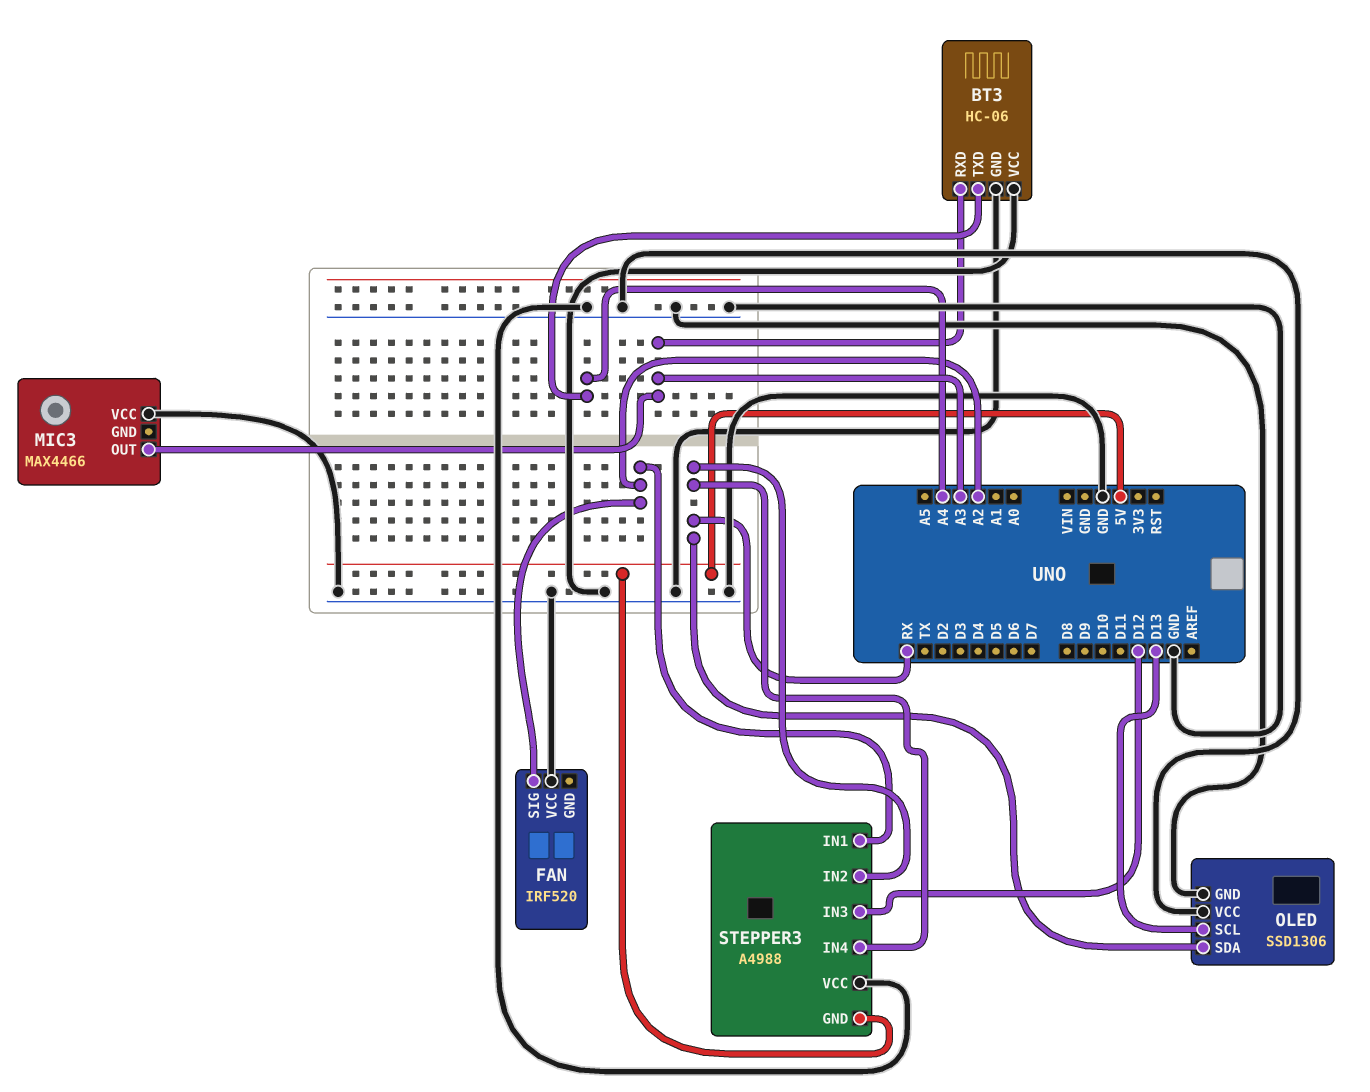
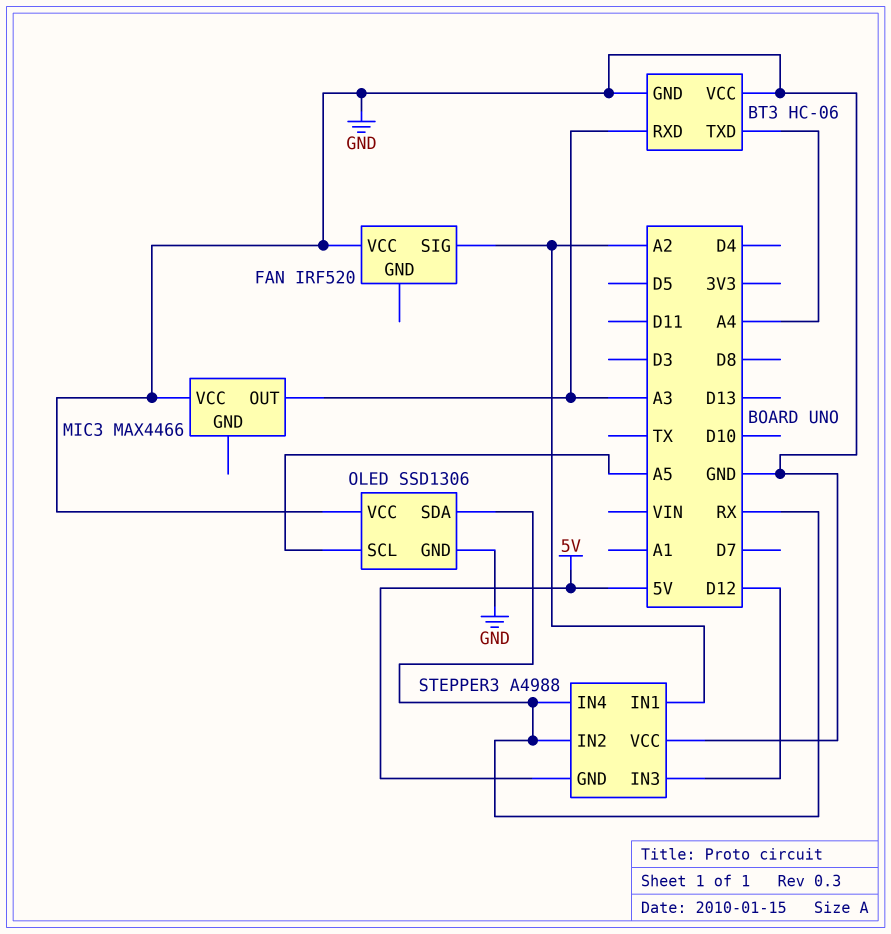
OLED pin SCL: D13 -> A5

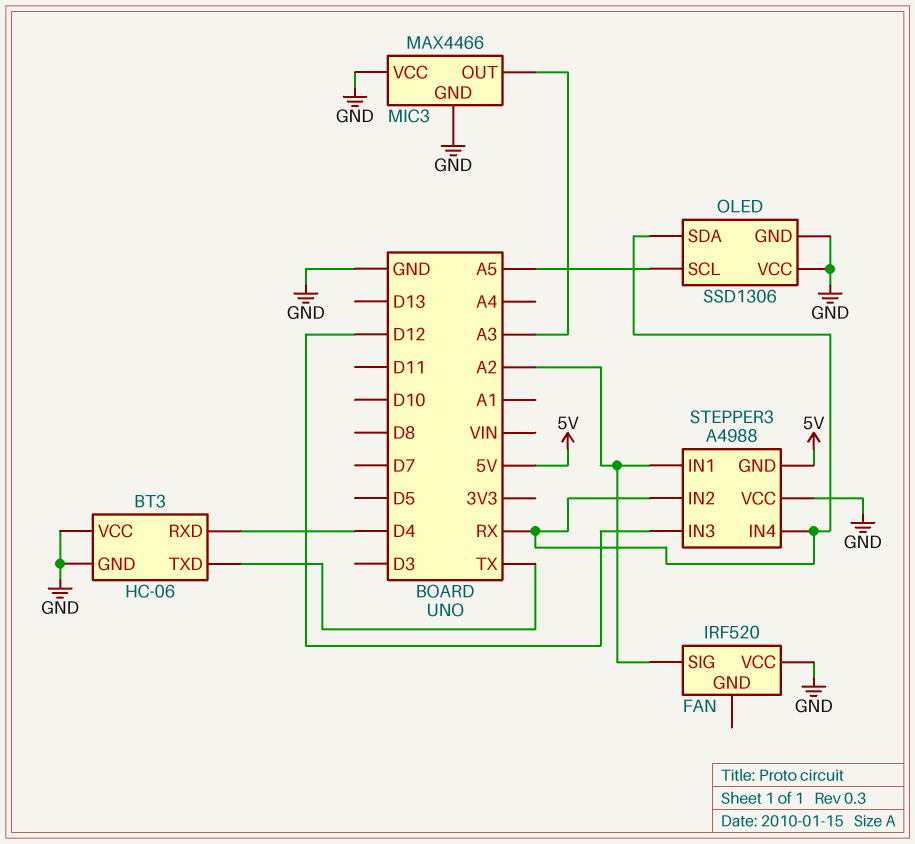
BT3 pin RXD: A3 -> D4
BT3 pin TXD: A4 -> TX
MIC3 pin GND: none -> GND

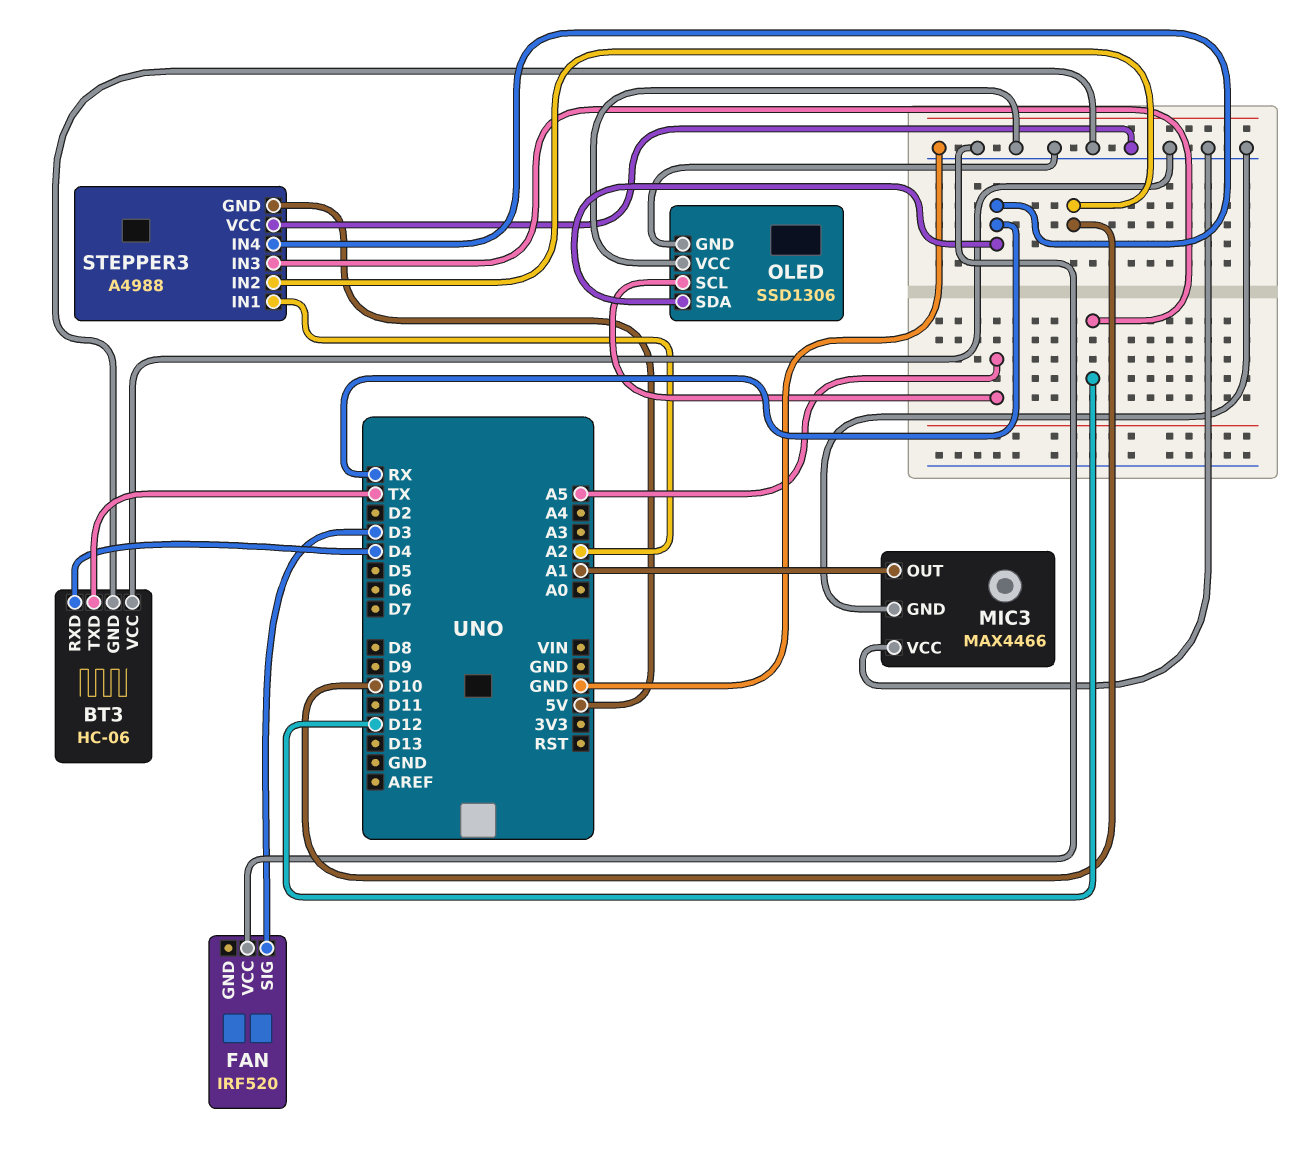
FAN pin SIG: A2 -> D3
MIC3 pin OUT: A3 -> A1
STEPPER3 pin IN2: RX -> D10

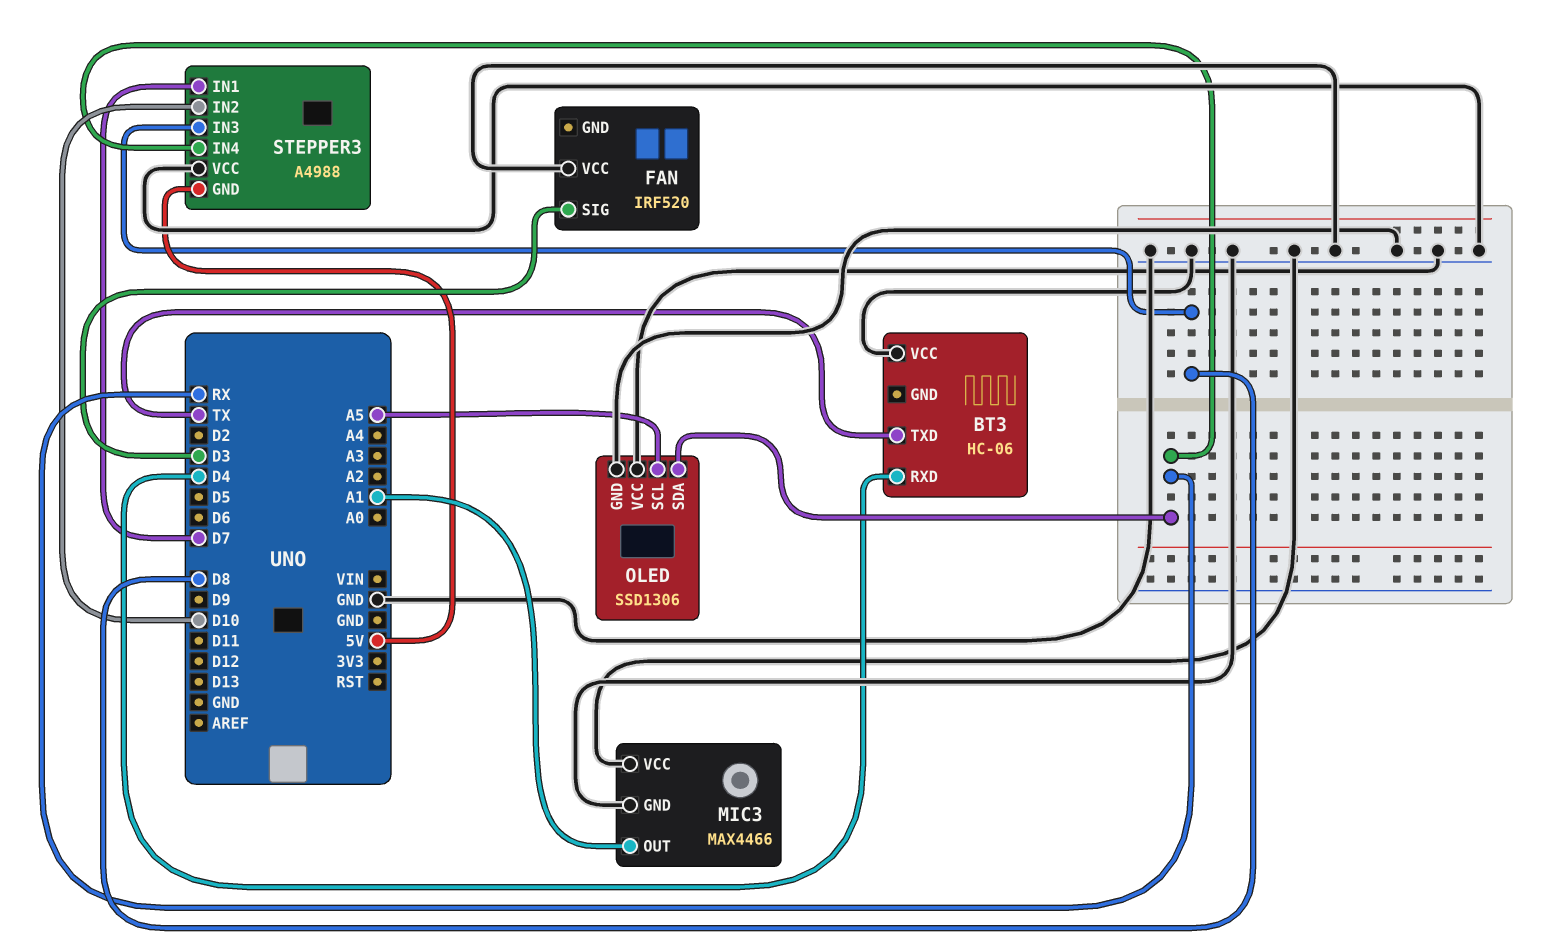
BT3 pin GND: GND -> none
STEPPER3 pin IN1: A2 -> D7
STEPPER3 pin IN3: D12 -> D8

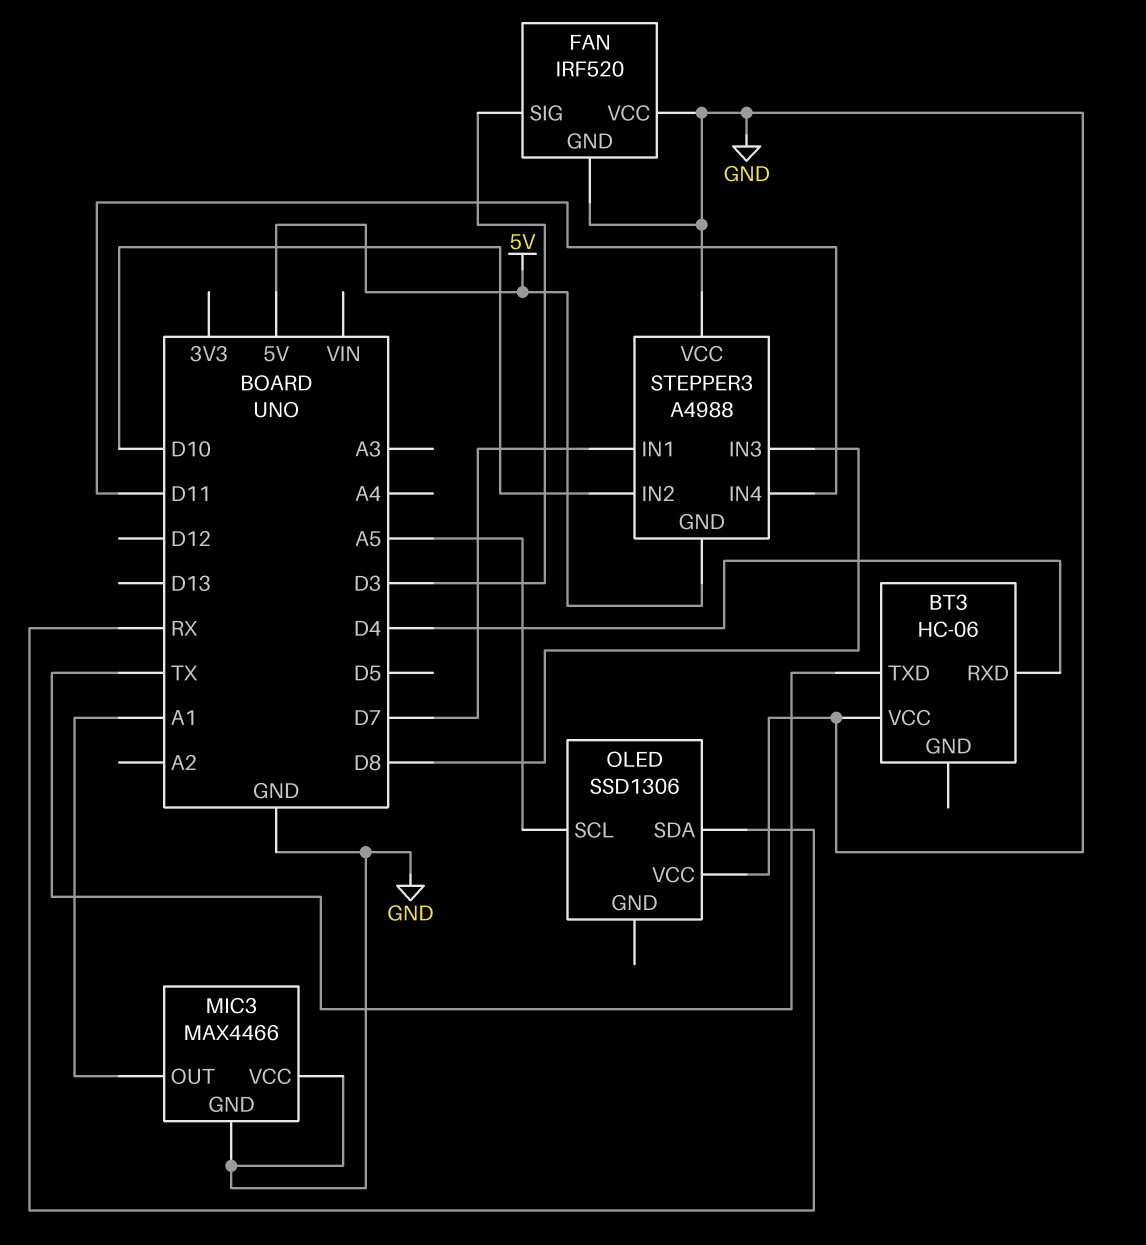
FAN pin GND: none -> GND
OLED pin GND: GND -> none
STEPPER3 pin IN4: RX -> D11

